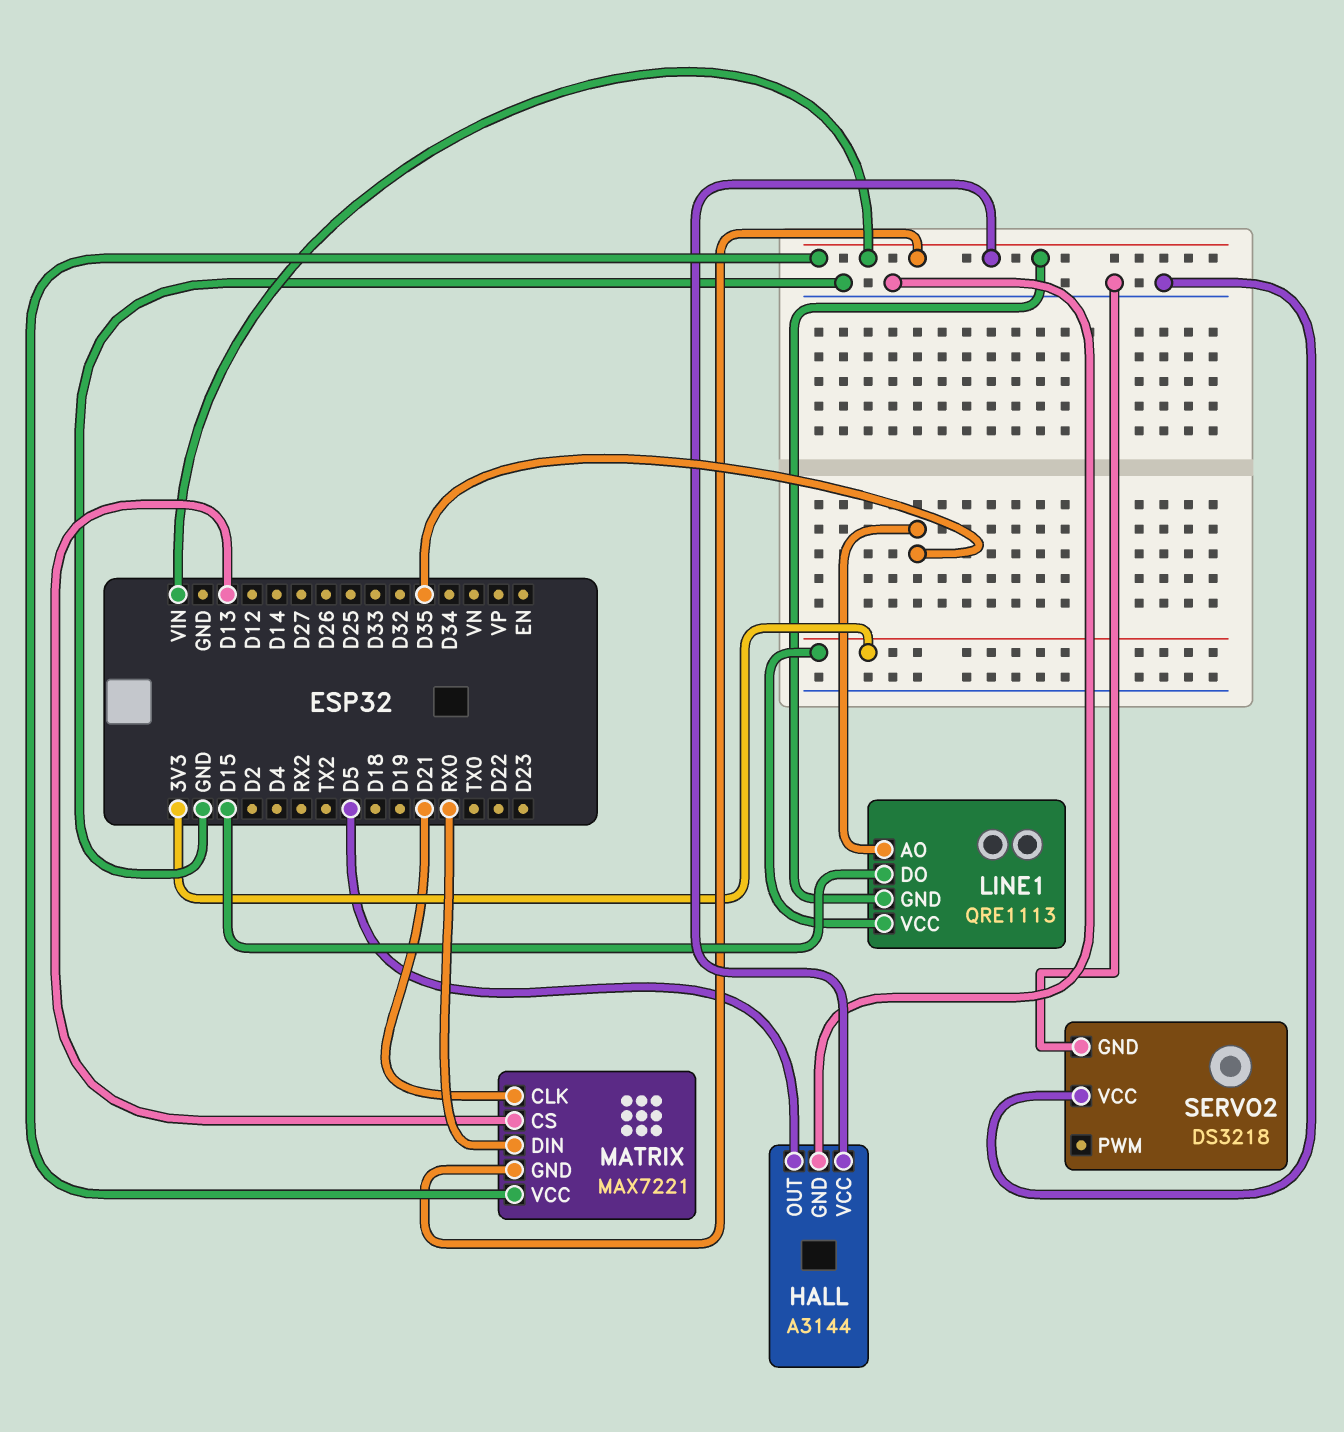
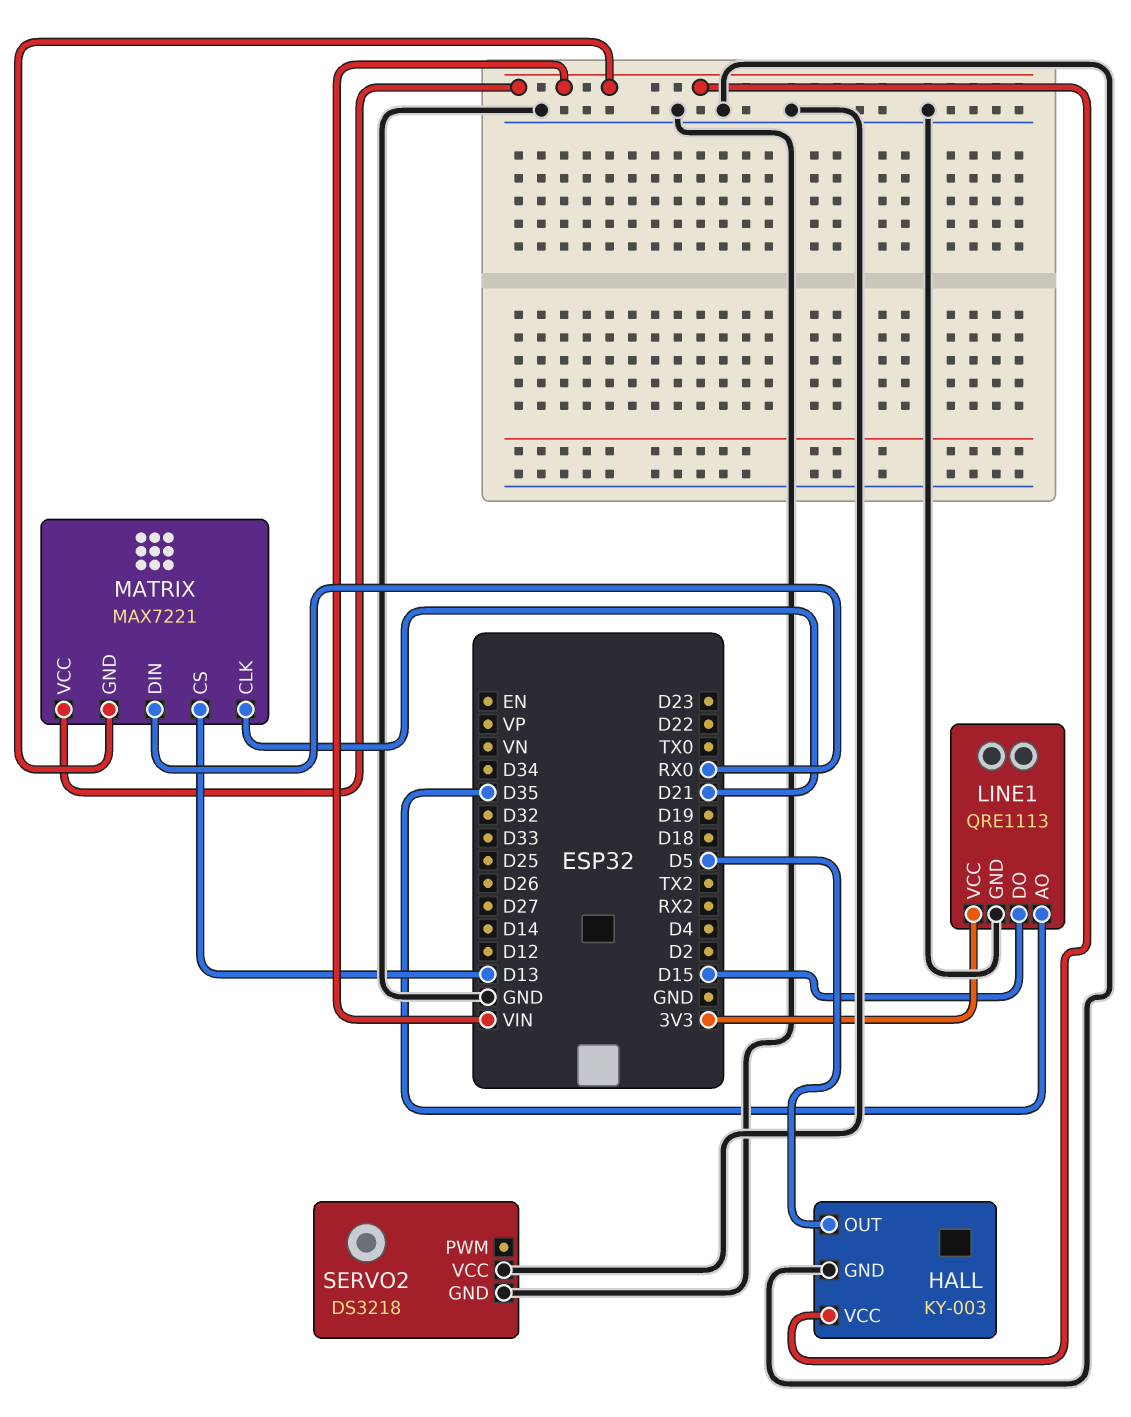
HALL: A3144 -> KY-003
LINE1 pin GND: VIN -> GND

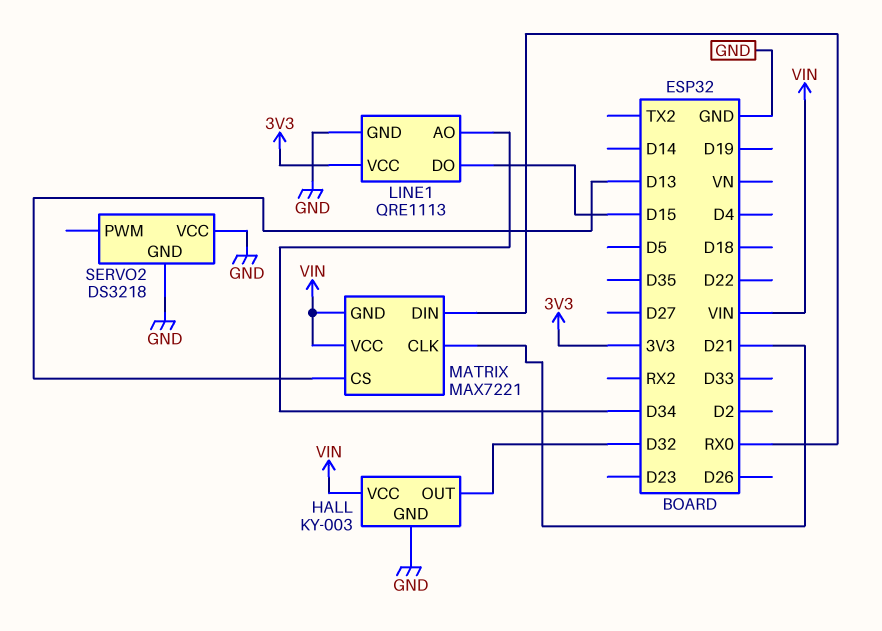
HALL pin OUT: D5 -> D32
LINE1 pin AO: D35 -> D34

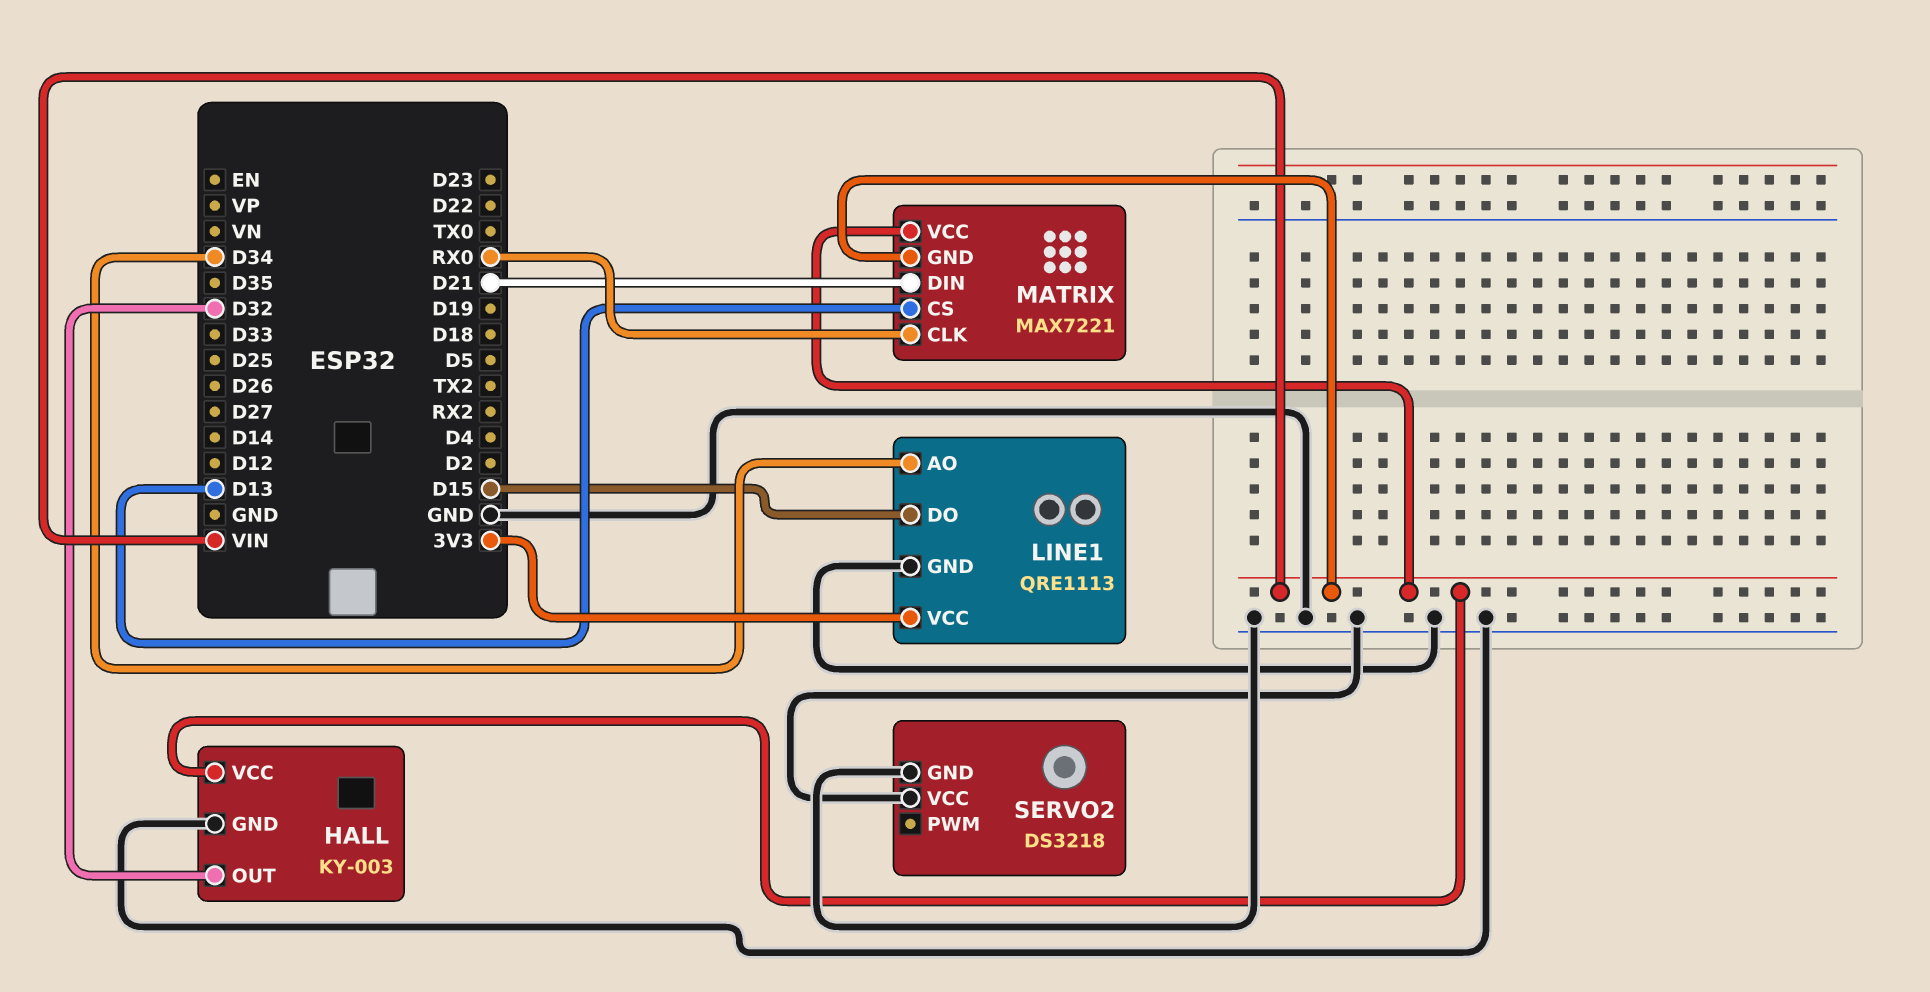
MATRIX pin CLK: D21 -> RX0
MATRIX pin DIN: RX0 -> D21

